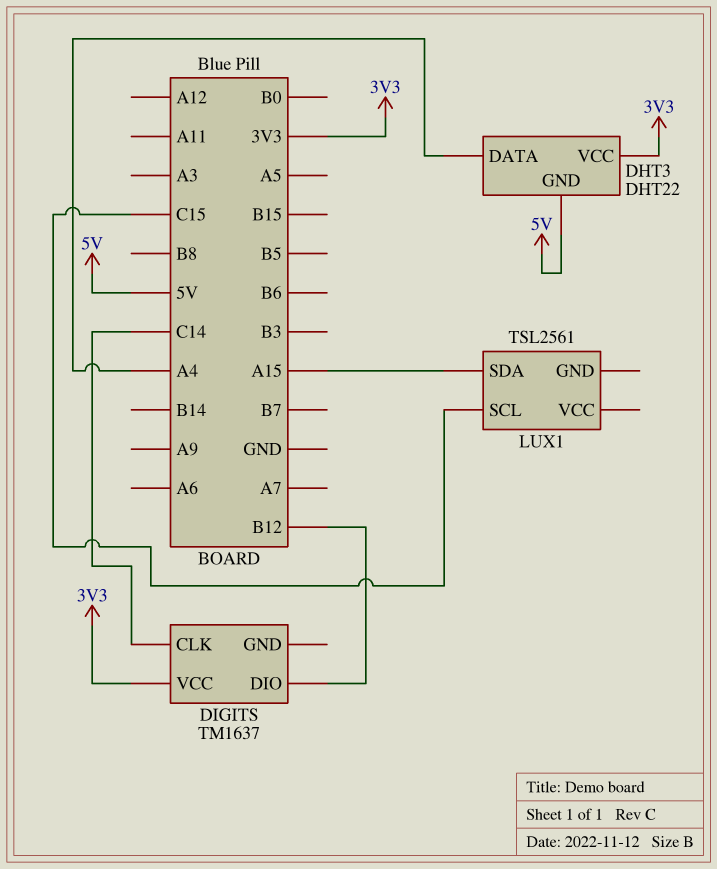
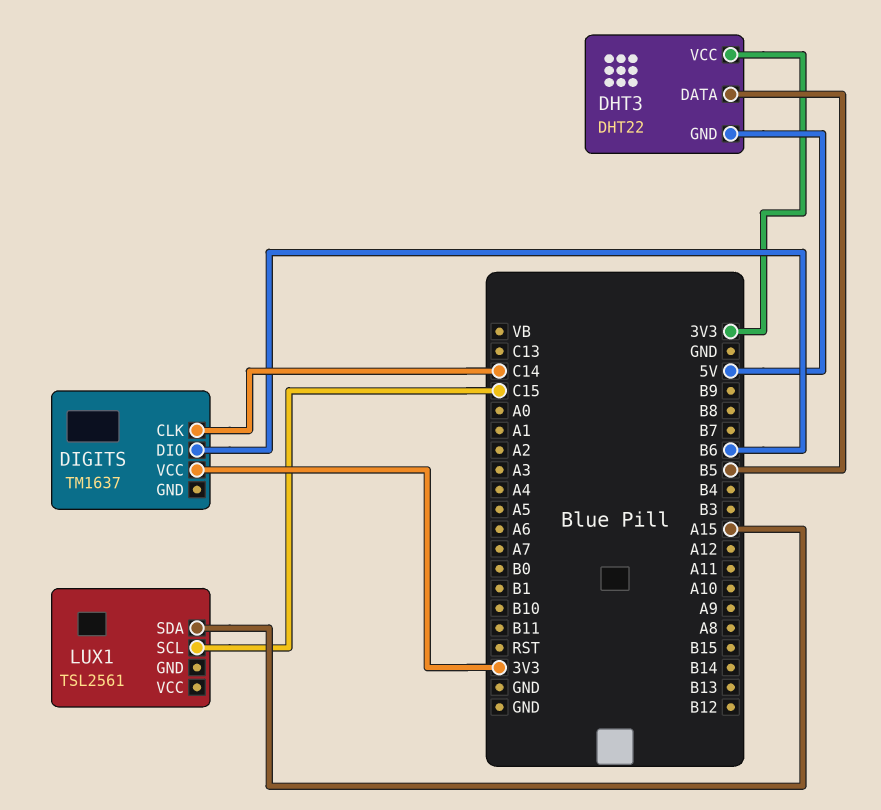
DHT3 pin DATA: A4 -> B5
DIGITS pin DIO: B12 -> B6

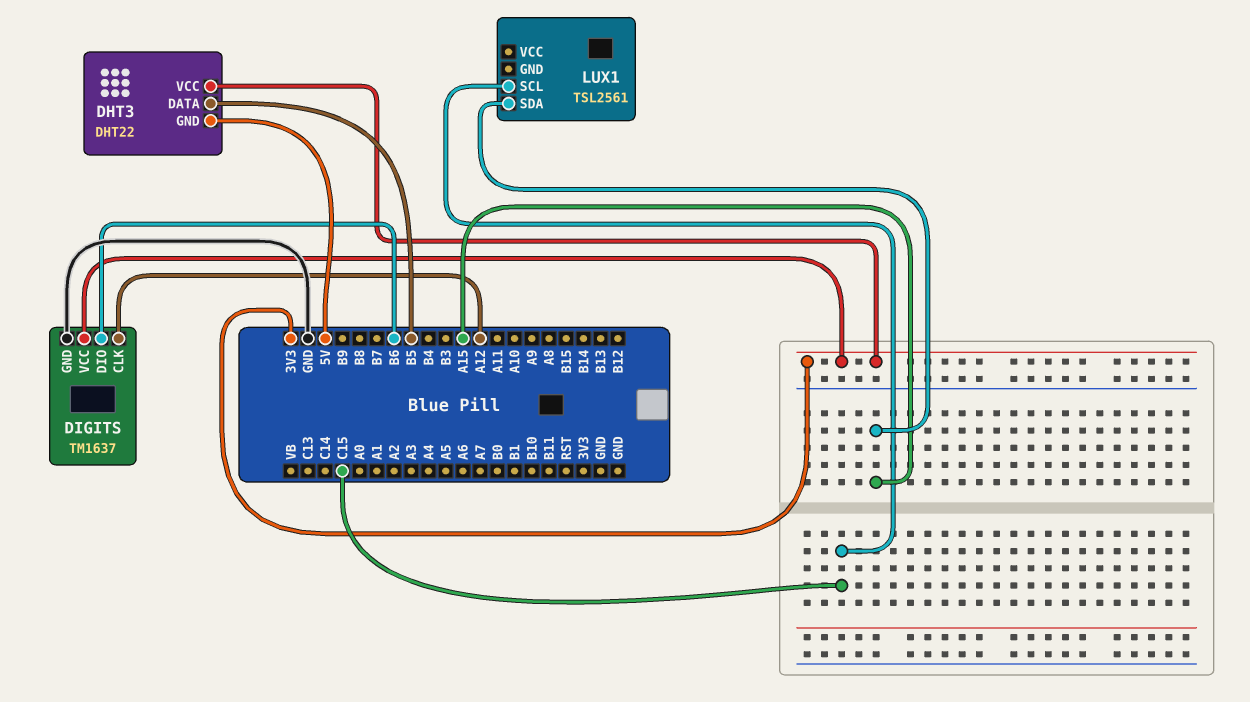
DIGITS pin CLK: C14 -> A12
DIGITS pin GND: none -> GND

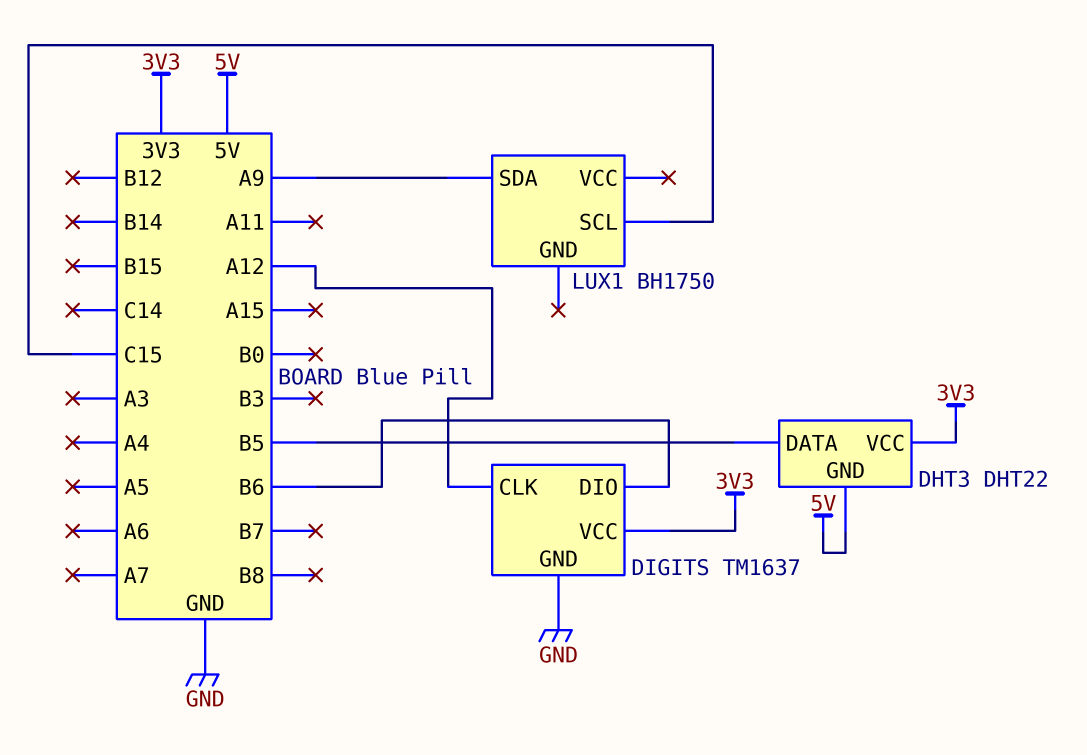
LUX1: TSL2561 -> BH1750
LUX1 pin SDA: A15 -> A9

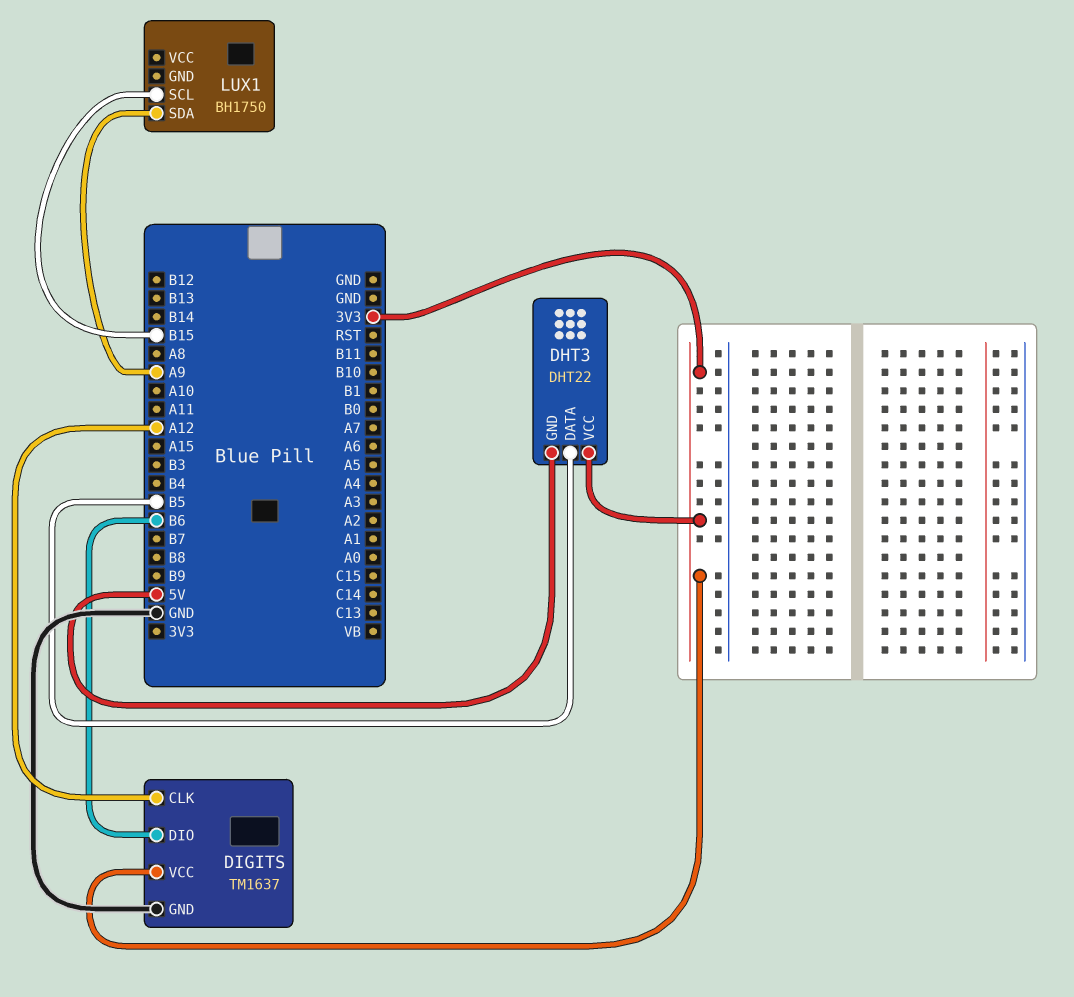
LUX1 pin SCL: C15 -> B15

